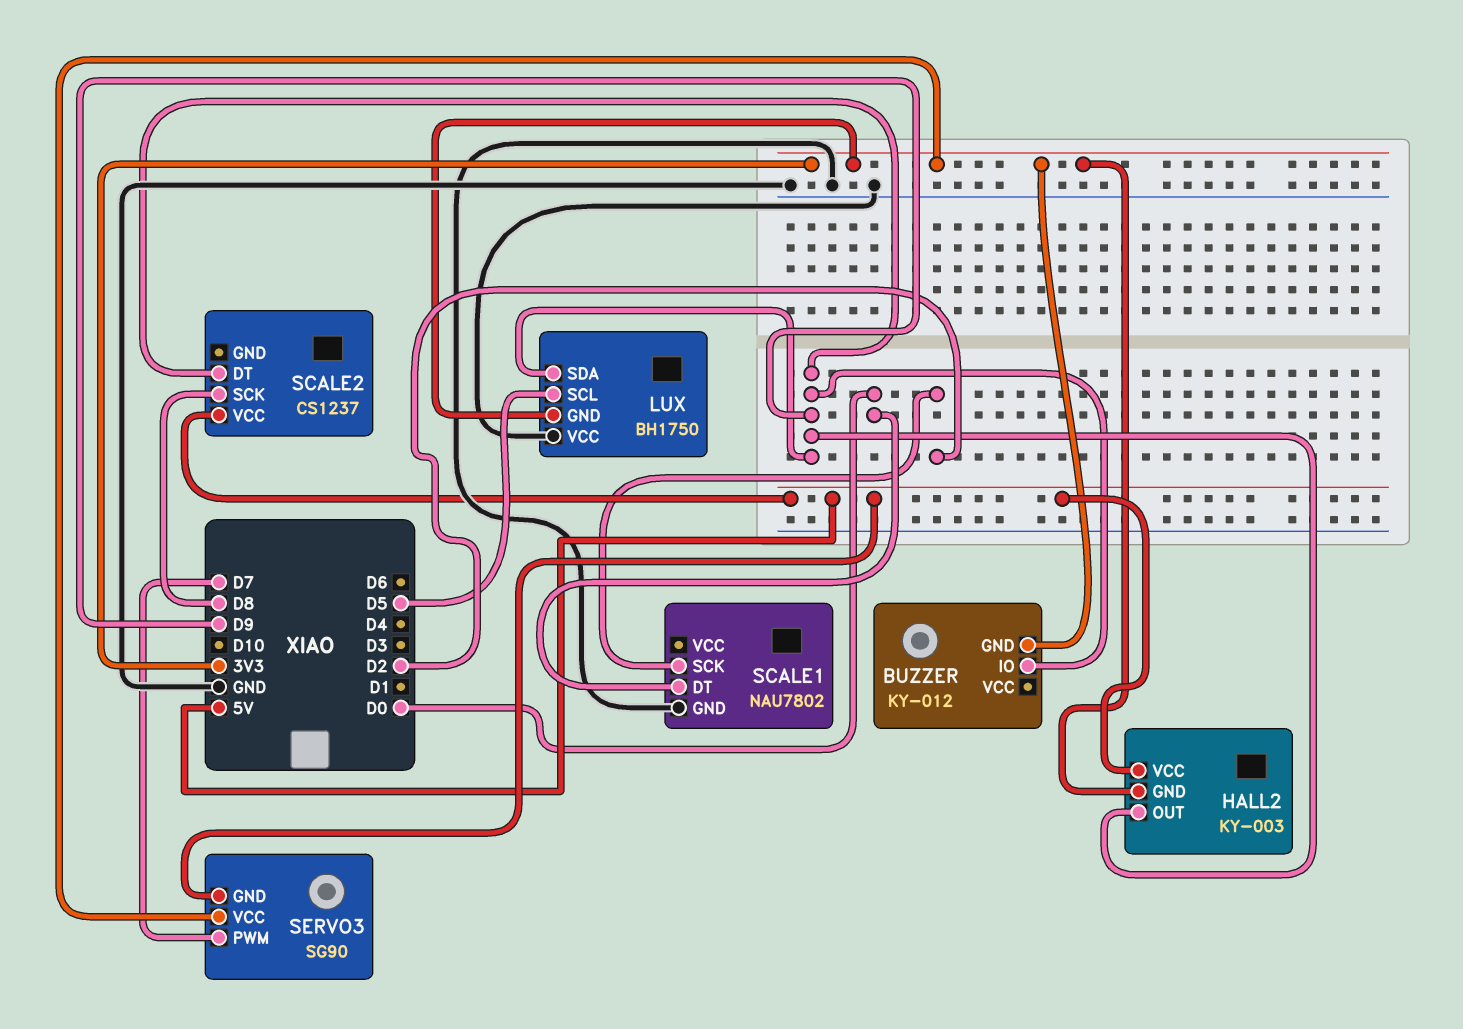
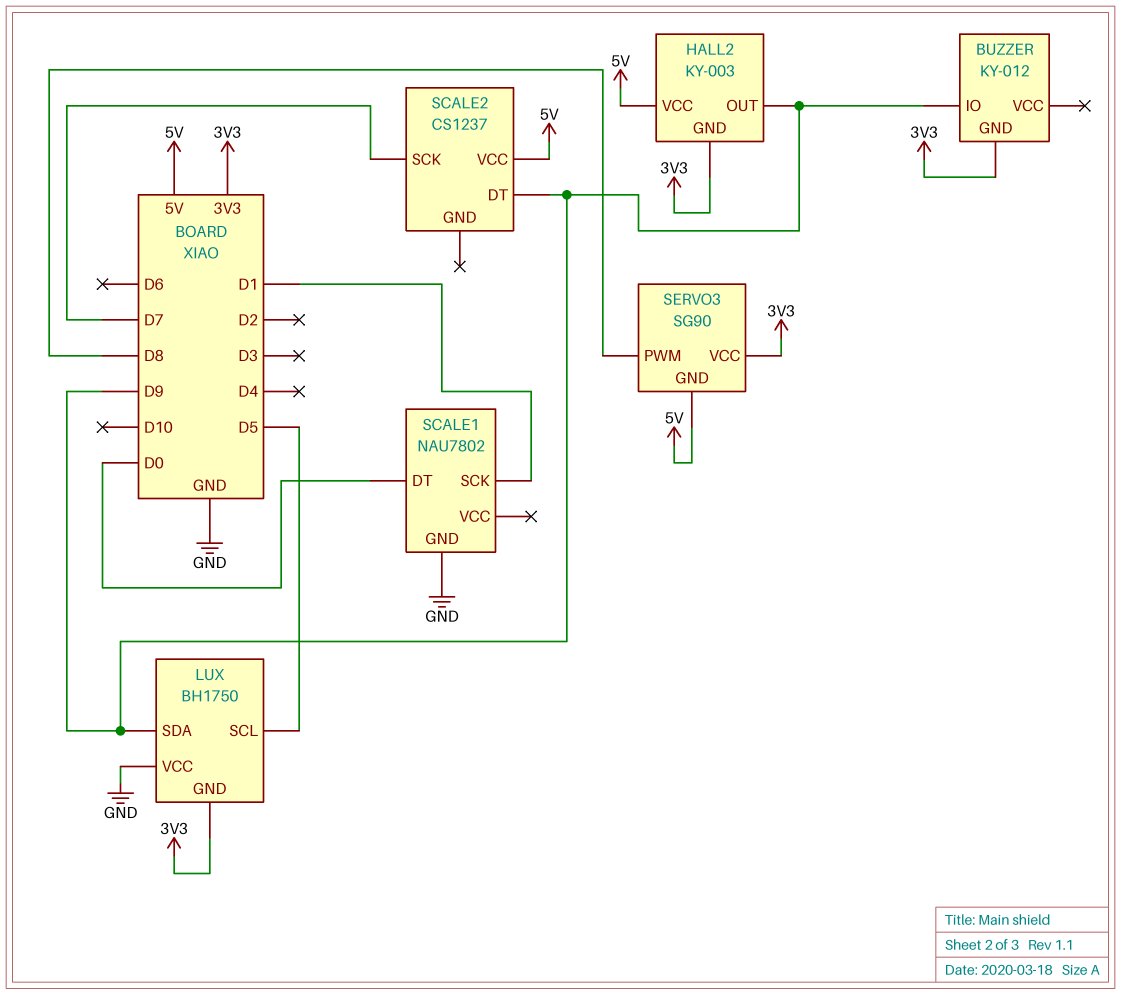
SCALE1 pin SCK: D2 -> D1
SCALE2 pin SCK: D8 -> D7
SERVO3 pin PWM: D7 -> D8

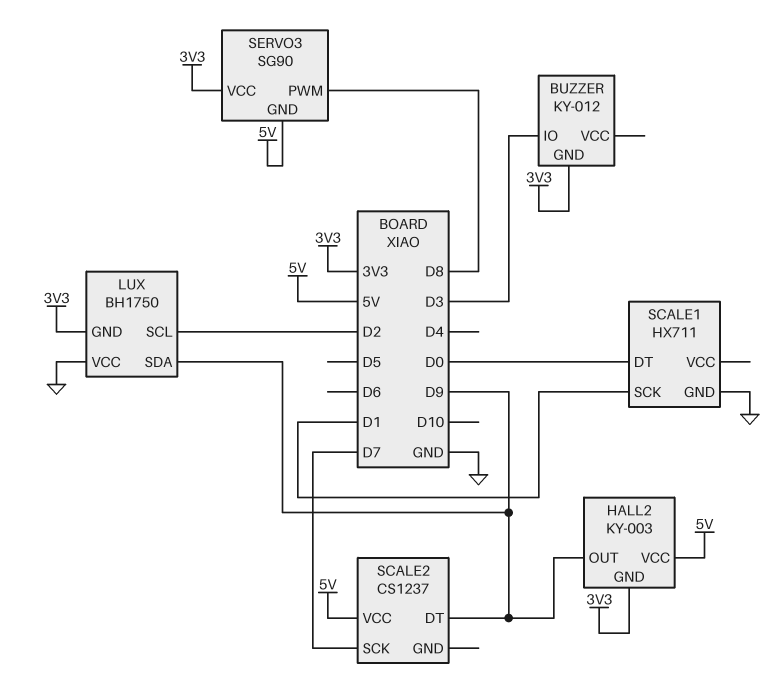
BUZZER pin IO: D9 -> D3
LUX pin SCL: D5 -> D2
SCALE1: NAU7802 -> HX711

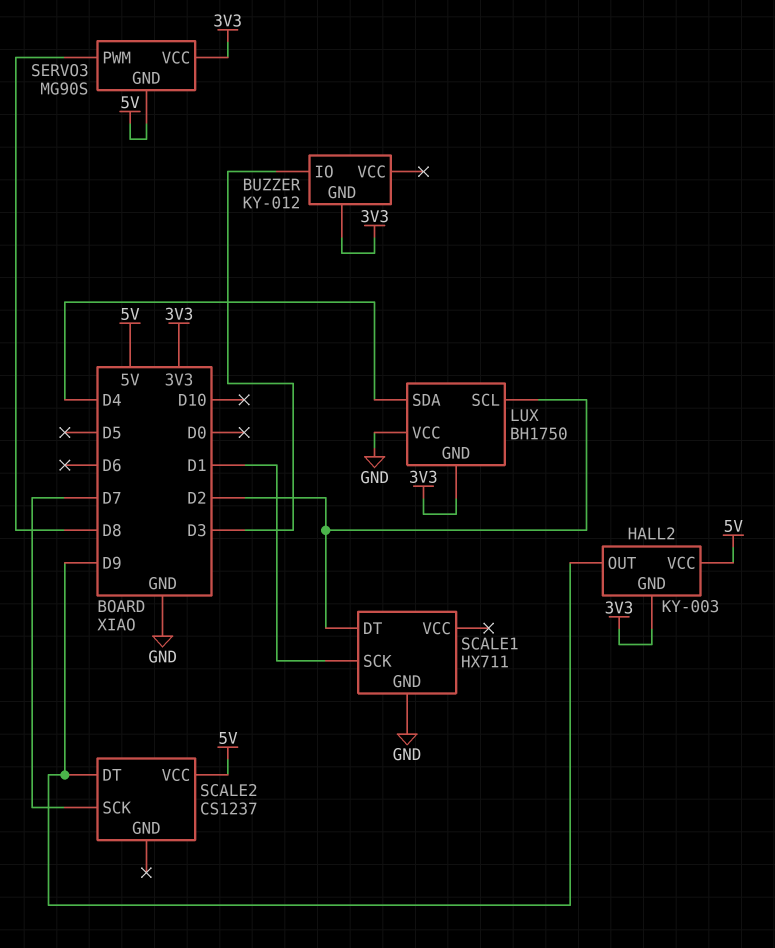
LUX pin SDA: D9 -> D4
SCALE1 pin DT: D0 -> D2
SERVO3: SG90 -> MG90S

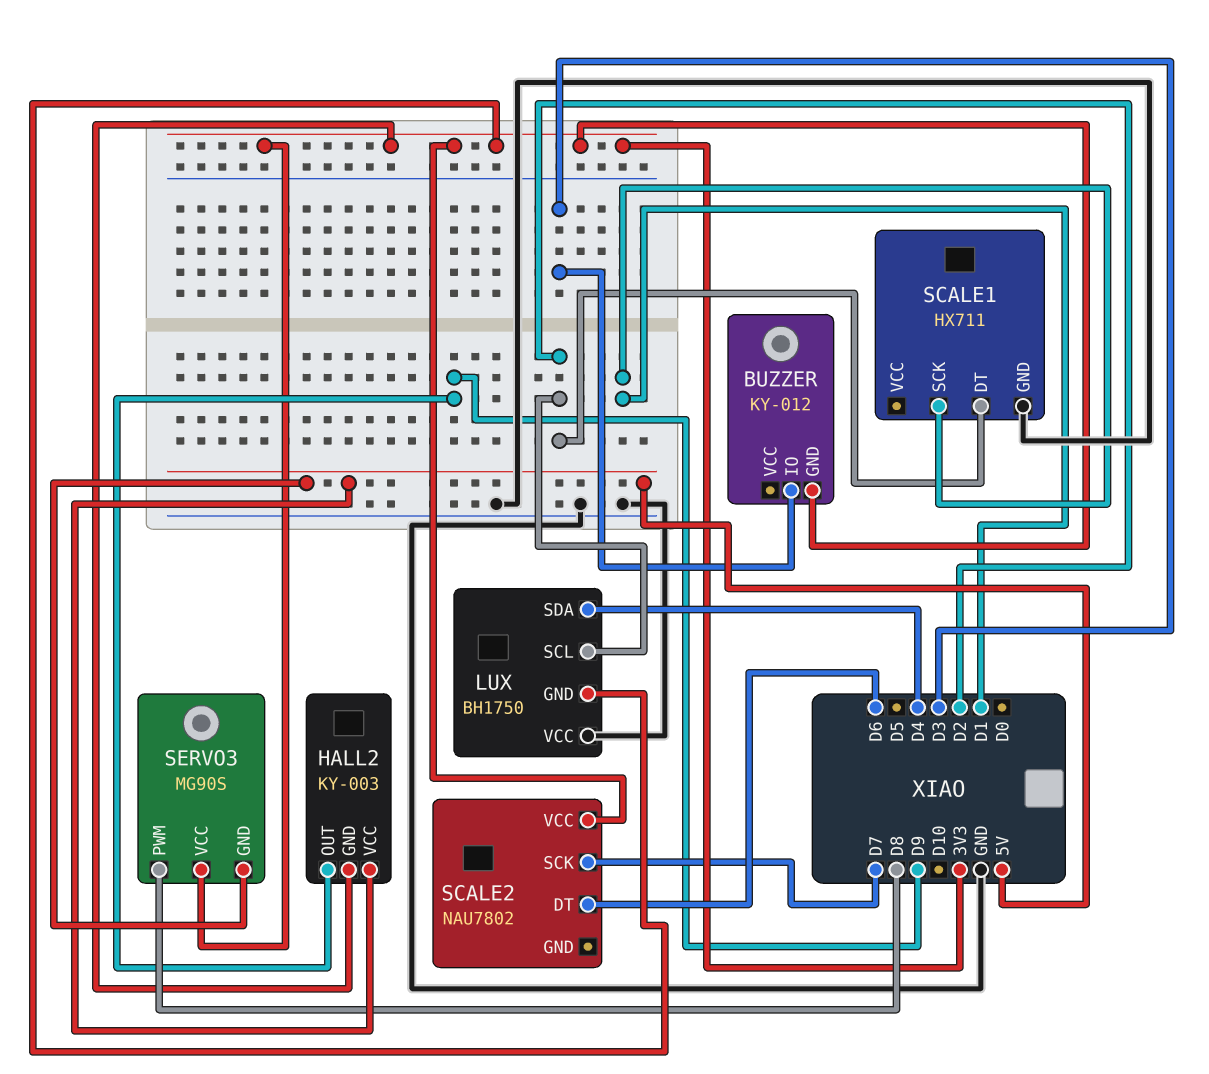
SCALE2: CS1237 -> NAU7802
SCALE2 pin DT: D9 -> D6
SCALE2 pin VCC: 5V -> 3V3

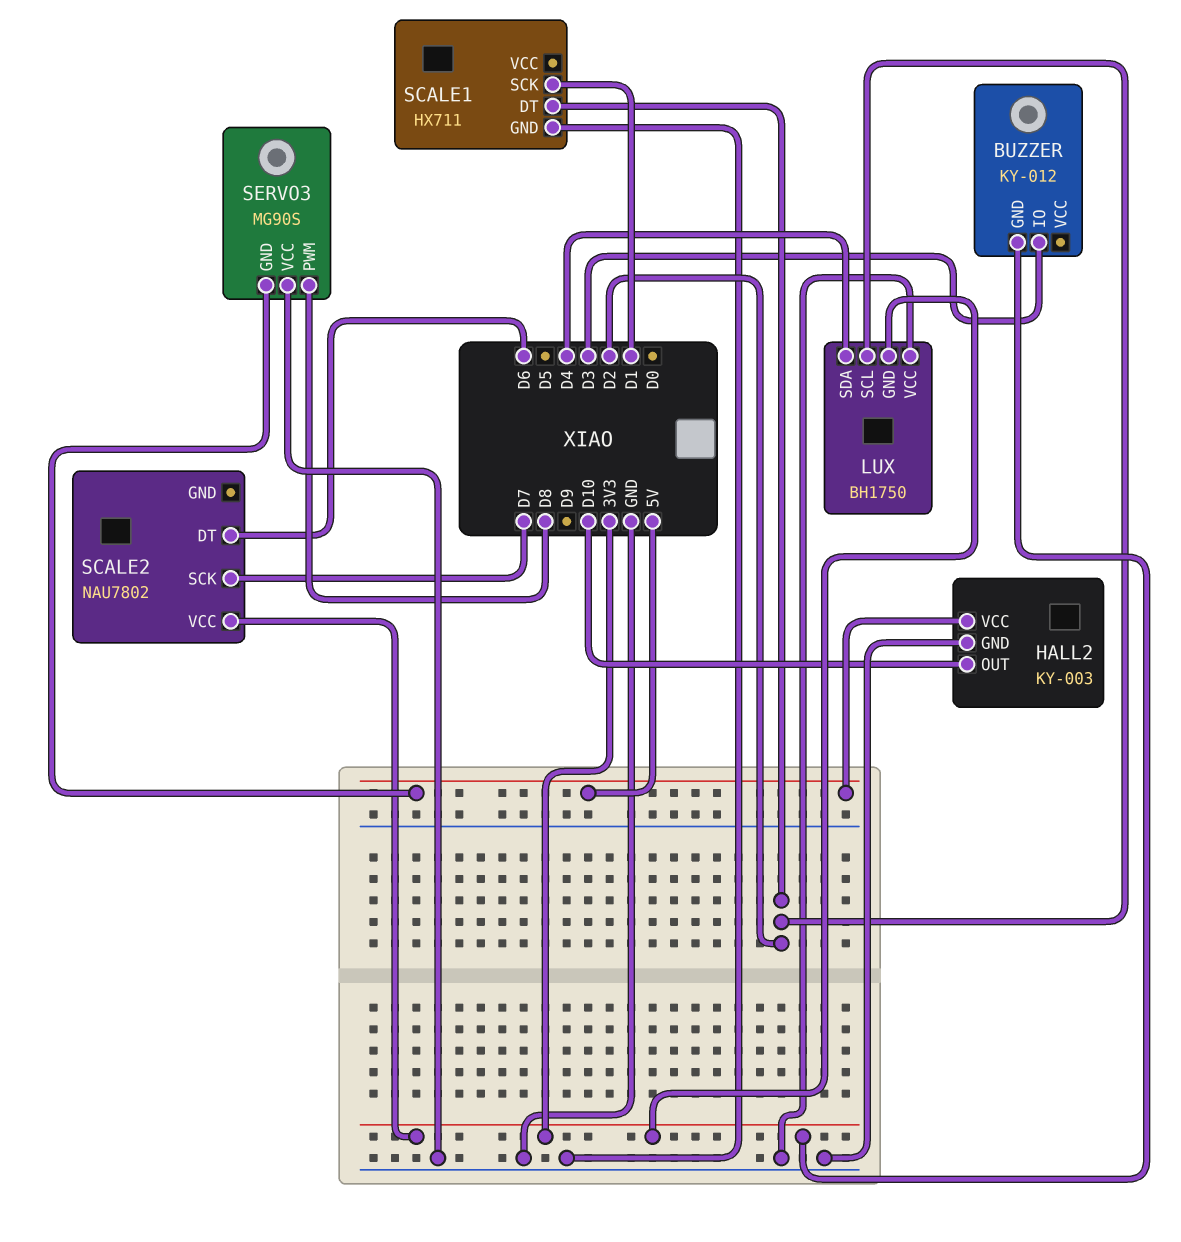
HALL2 pin GND: 3V3 -> GND
HALL2 pin OUT: D9 -> D10
SERVO3 pin VCC: 3V3 -> GND

